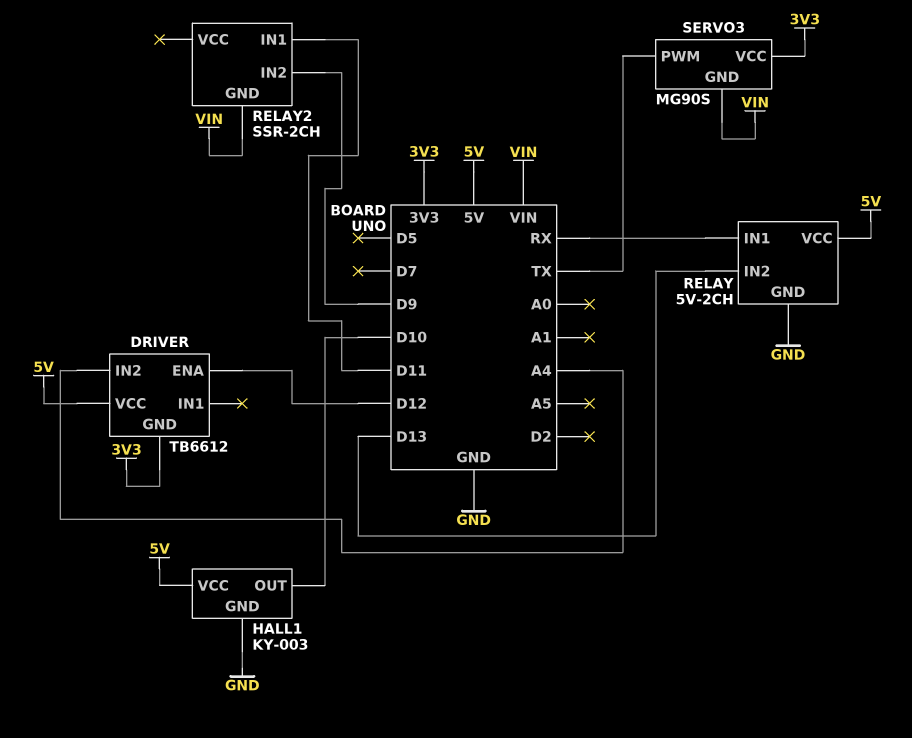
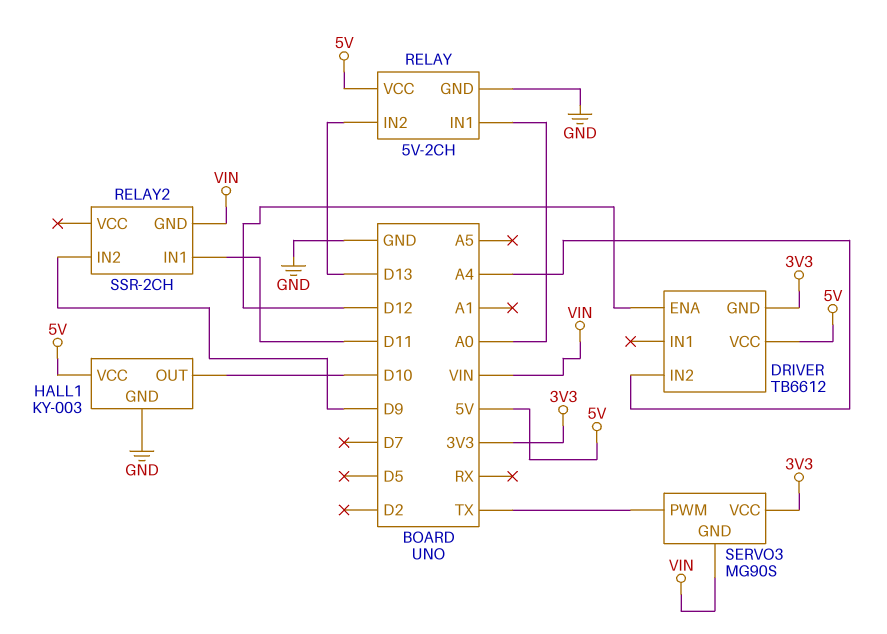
RELAY pin IN1: RX -> A0

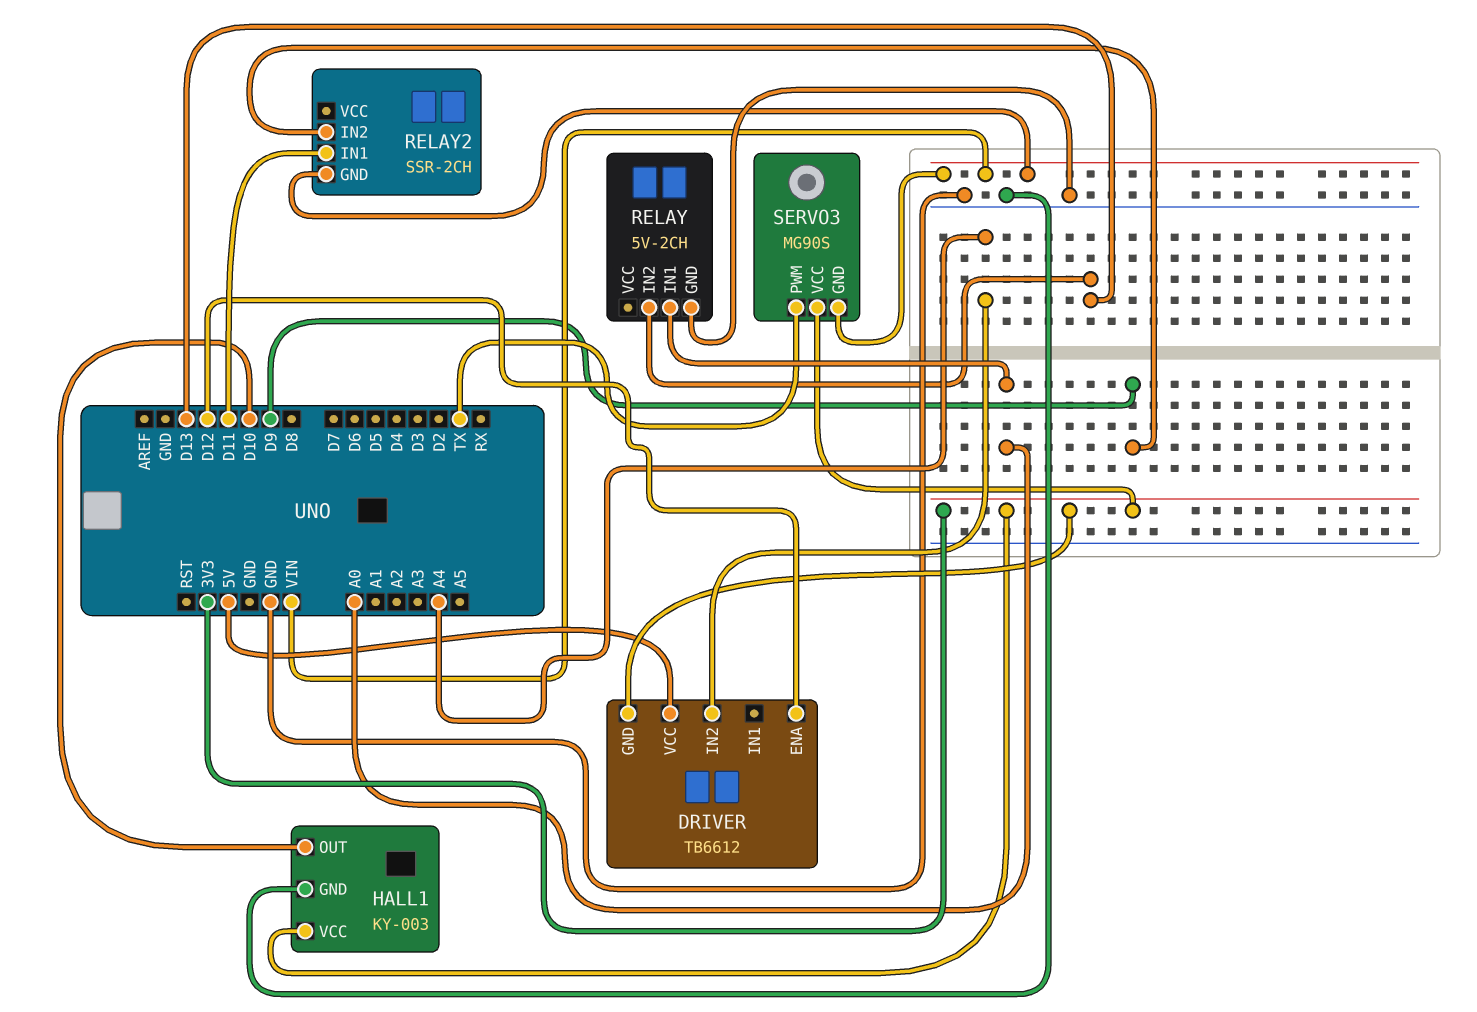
HALL1 pin VCC: 5V -> 3V3
RELAY pin VCC: 5V -> none

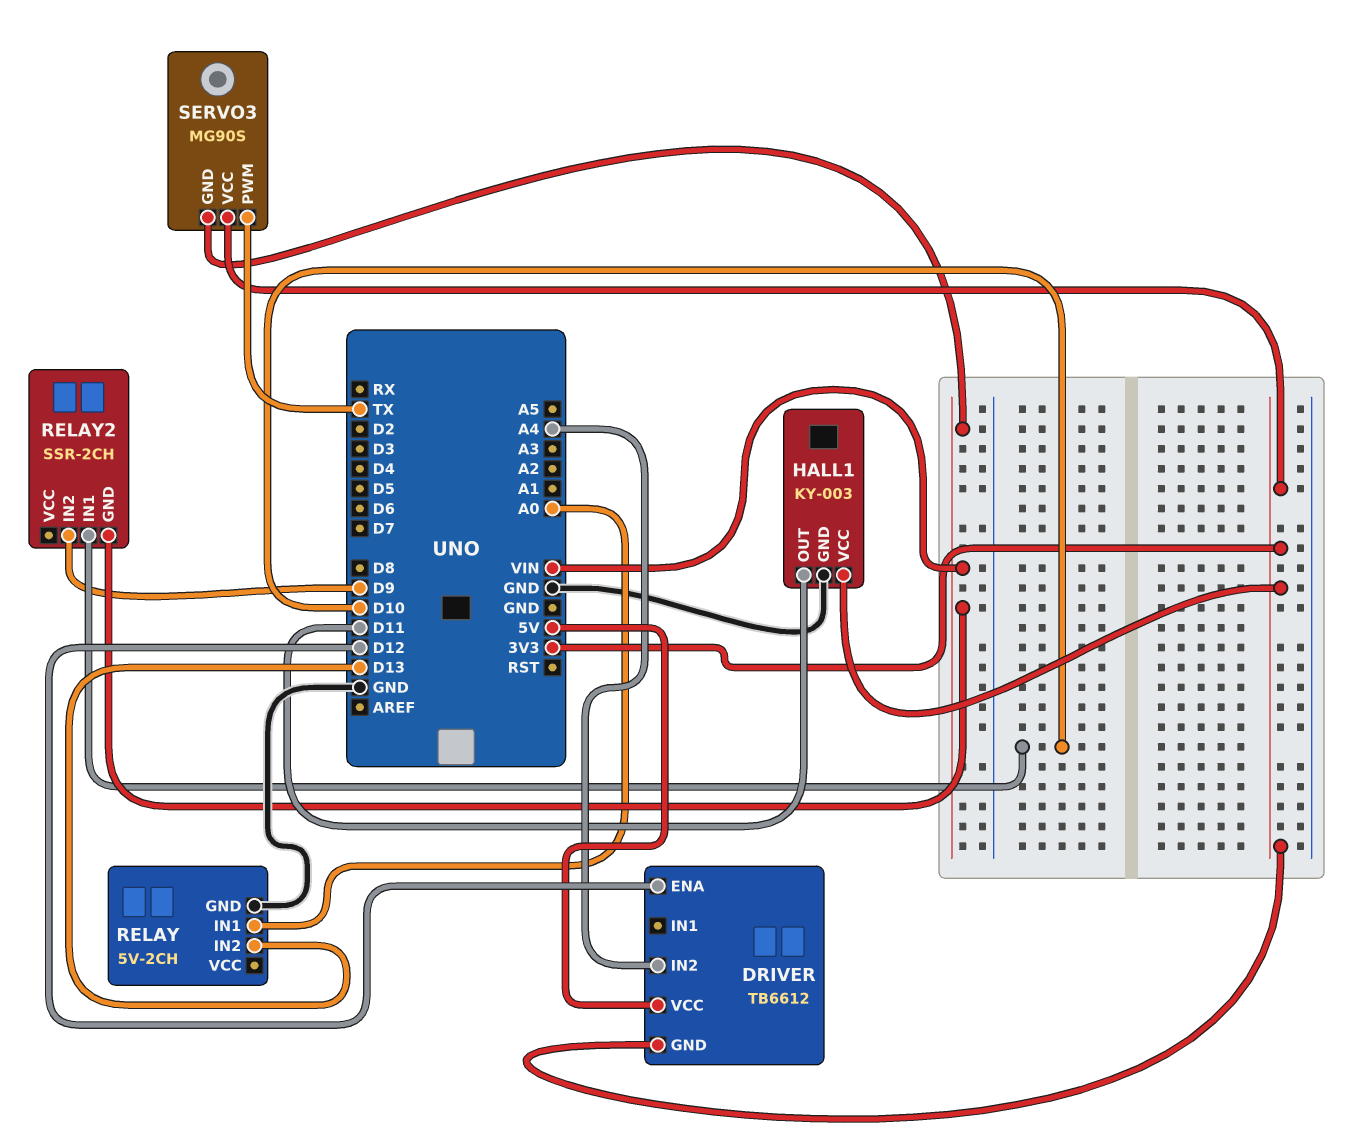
HALL1 pin OUT: D10 -> D11
RELAY2 pin IN1: D11 -> D10

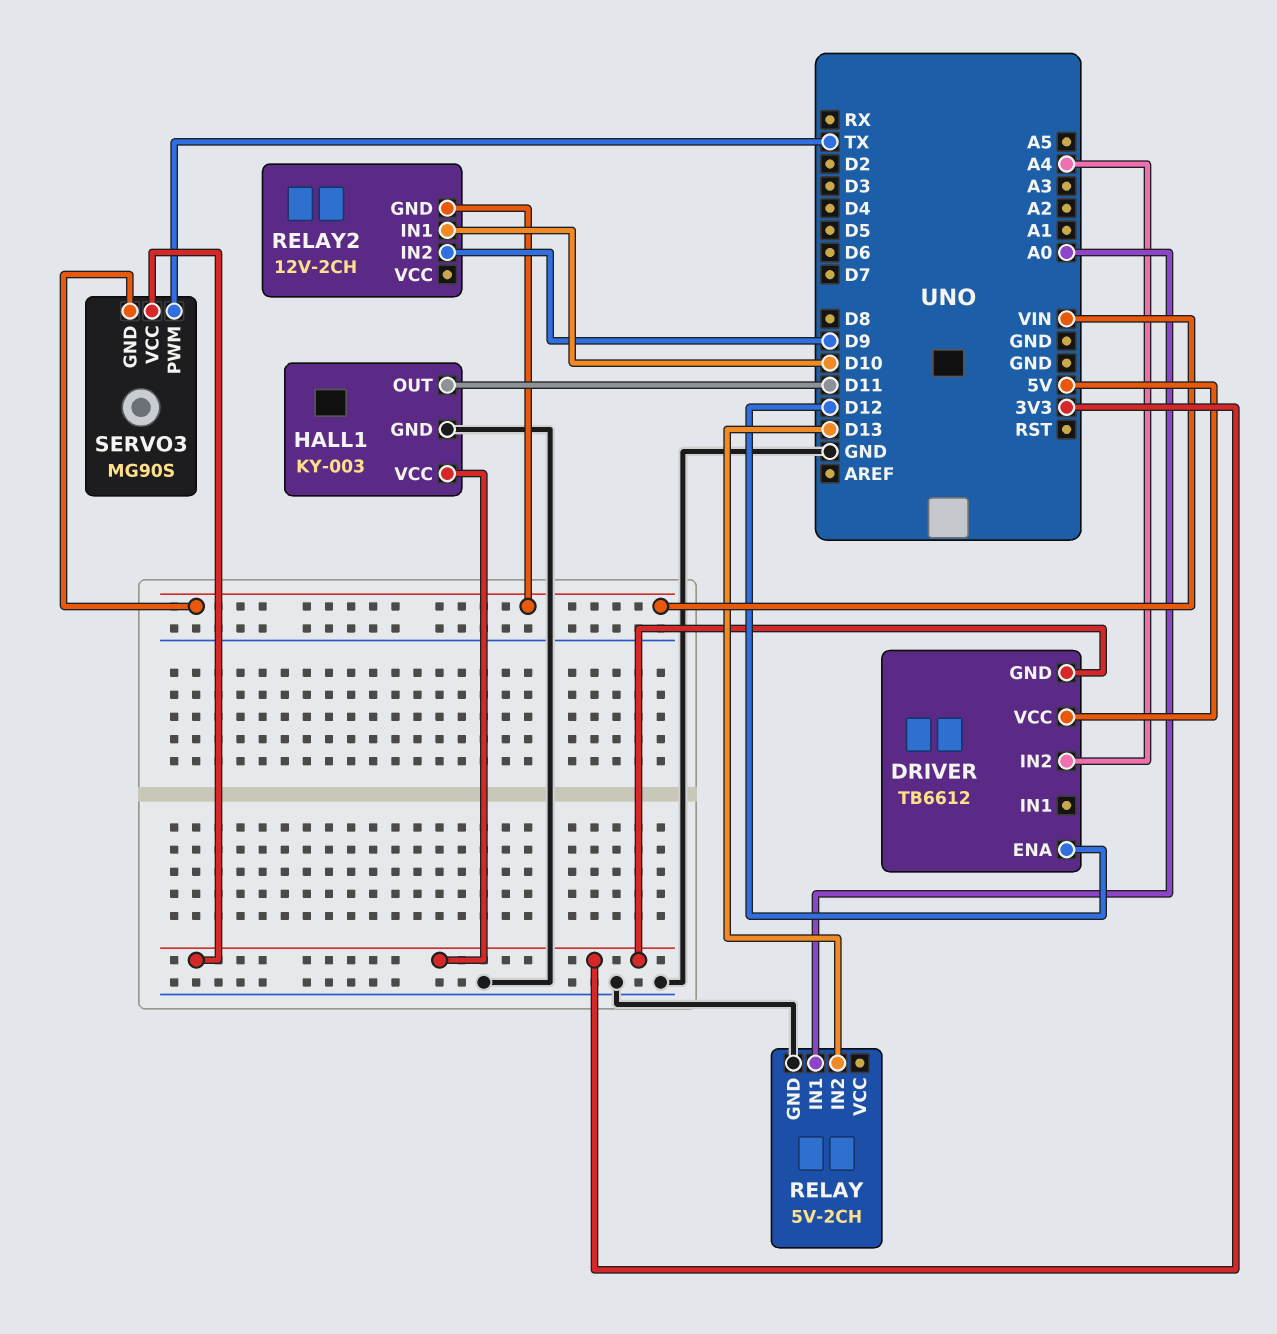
RELAY2: SSR-2CH -> 12V-2CH

